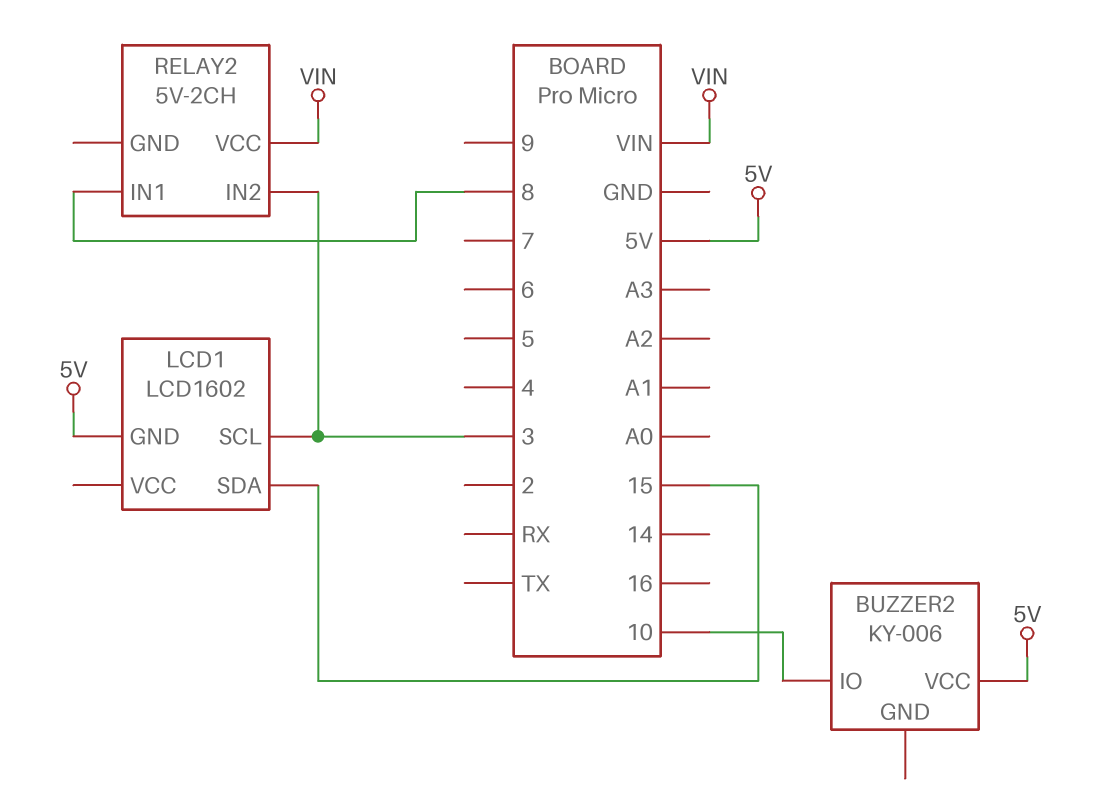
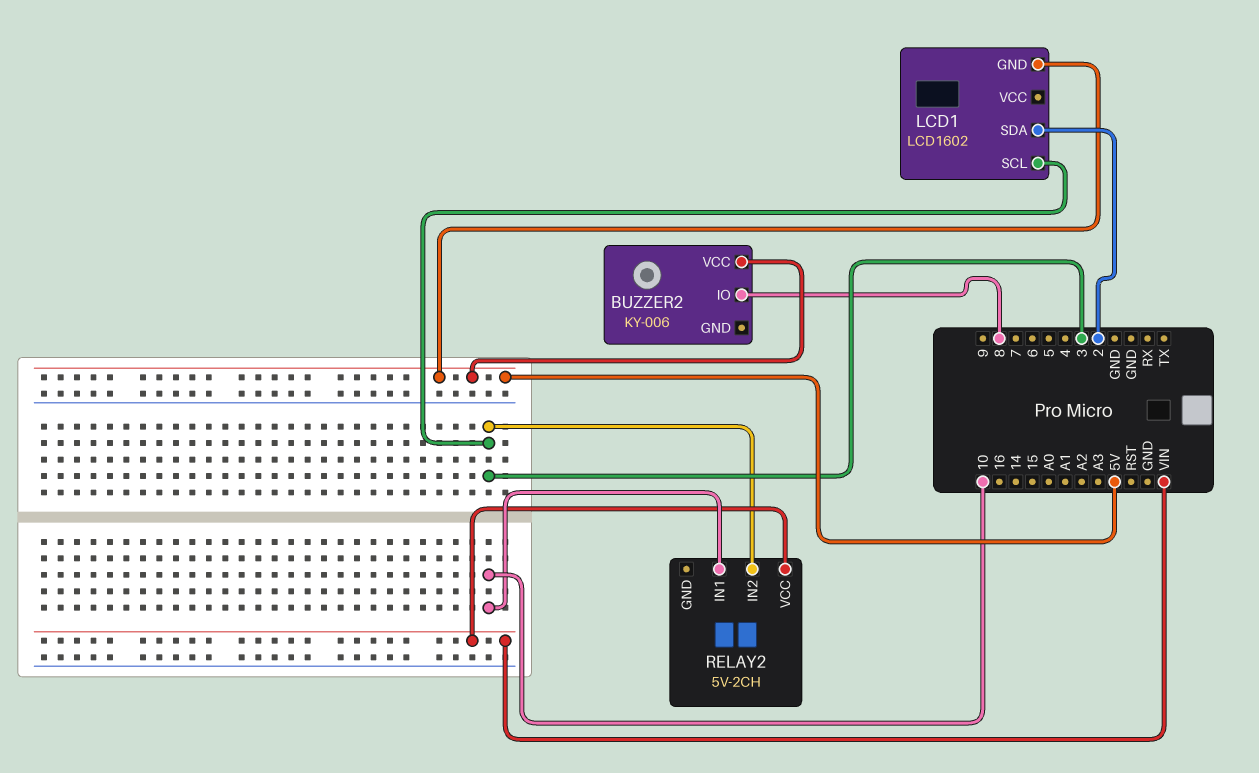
BUZZER2 pin IO: 10 -> 8
LCD1 pin SDA: 15 -> 2
RELAY2 pin IN1: 8 -> 10

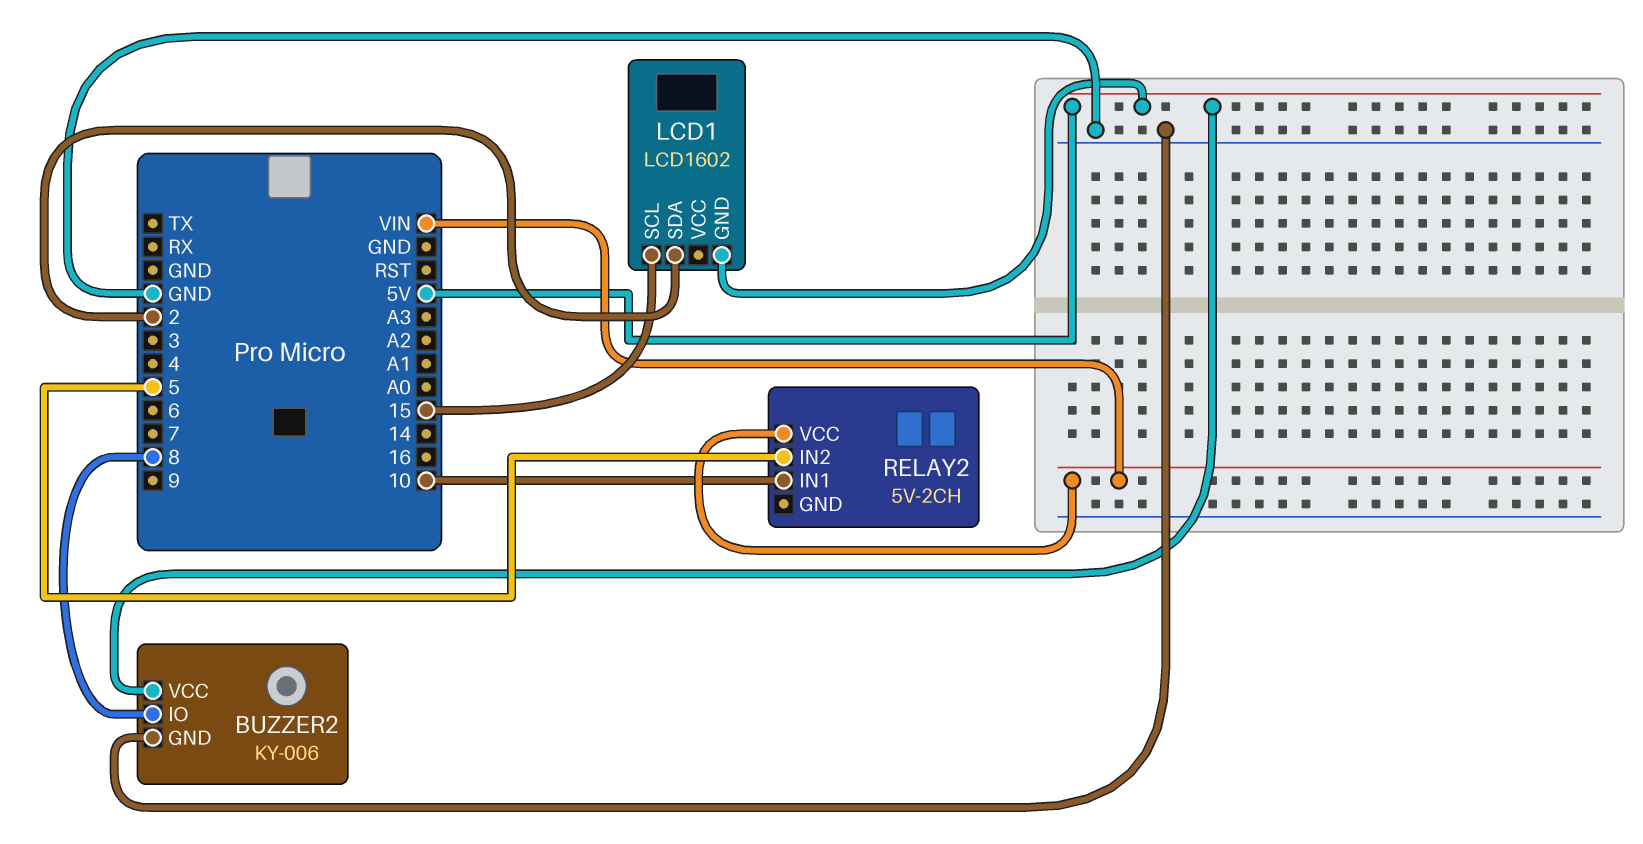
BUZZER2 pin GND: none -> GND
LCD1 pin SCL: 3 -> 15
RELAY2 pin IN2: 3 -> 5

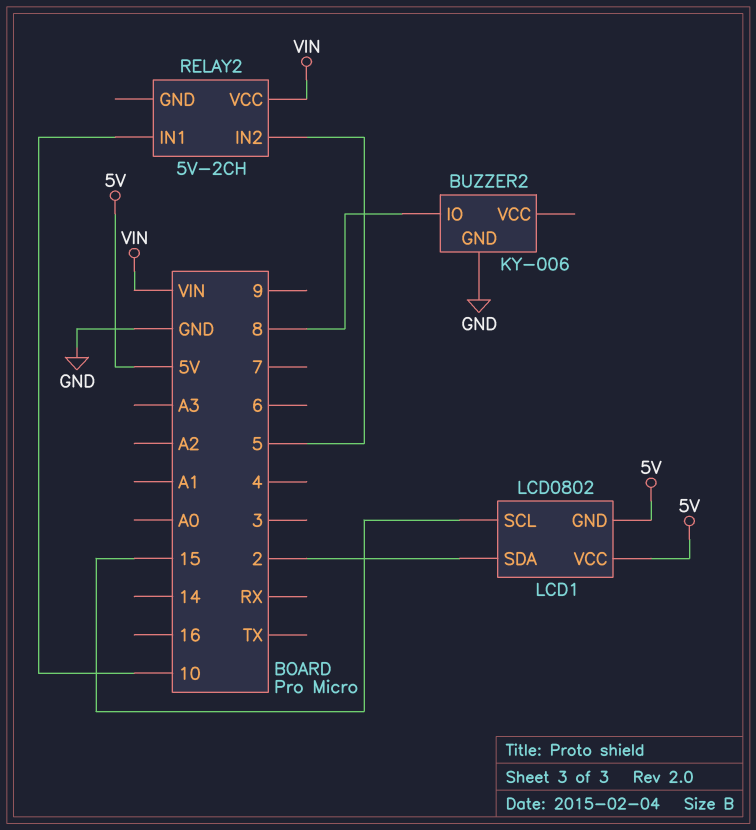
BUZZER2 pin VCC: 5V -> none
LCD1: LCD1602 -> LCD0802
LCD1 pin VCC: none -> 5V

